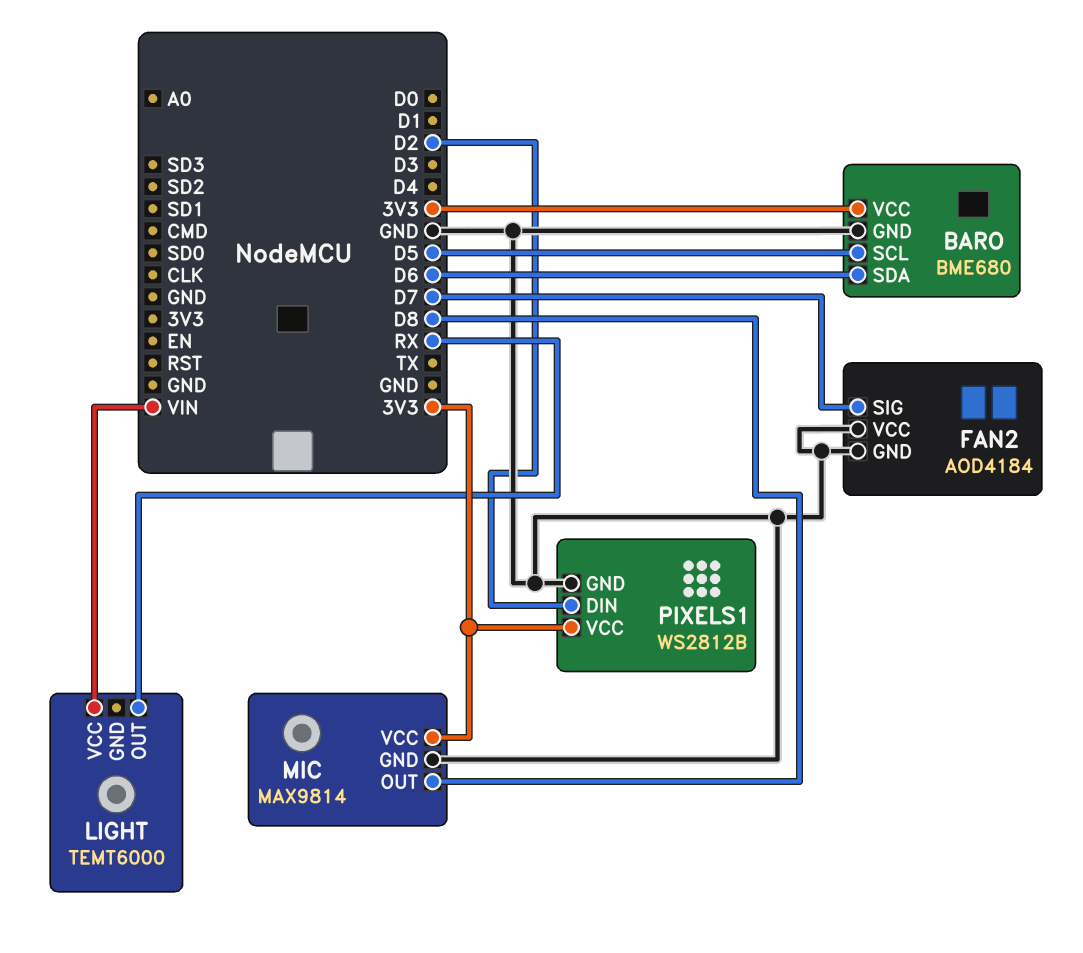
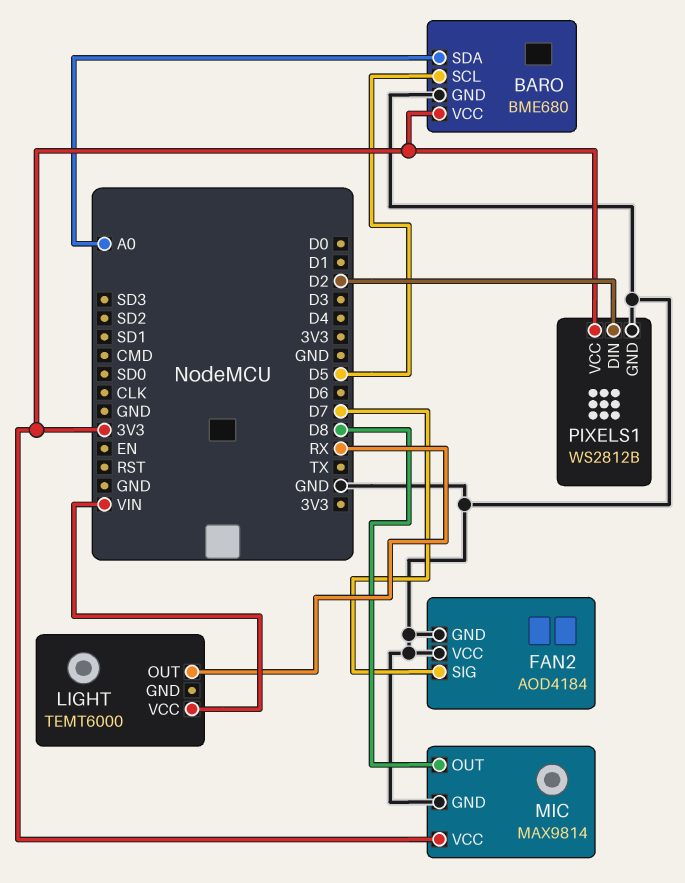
BARO pin SDA: D6 -> A0

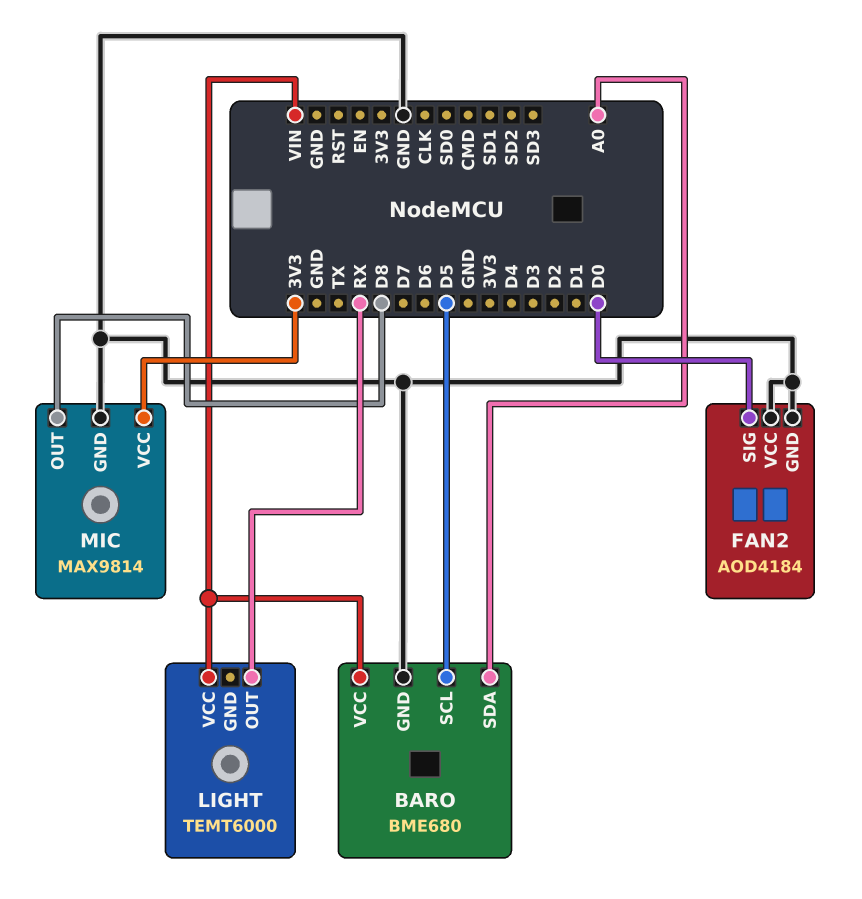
BARO pin VCC: 3V3 -> VIN
FAN2 pin SIG: D7 -> D0
PIXELS1: WS2812B -> none
PIXELS1 pin DIN: D2 -> none
PIXELS1 pin GND: GND -> none
PIXELS1 pin VCC: 3V3 -> none

